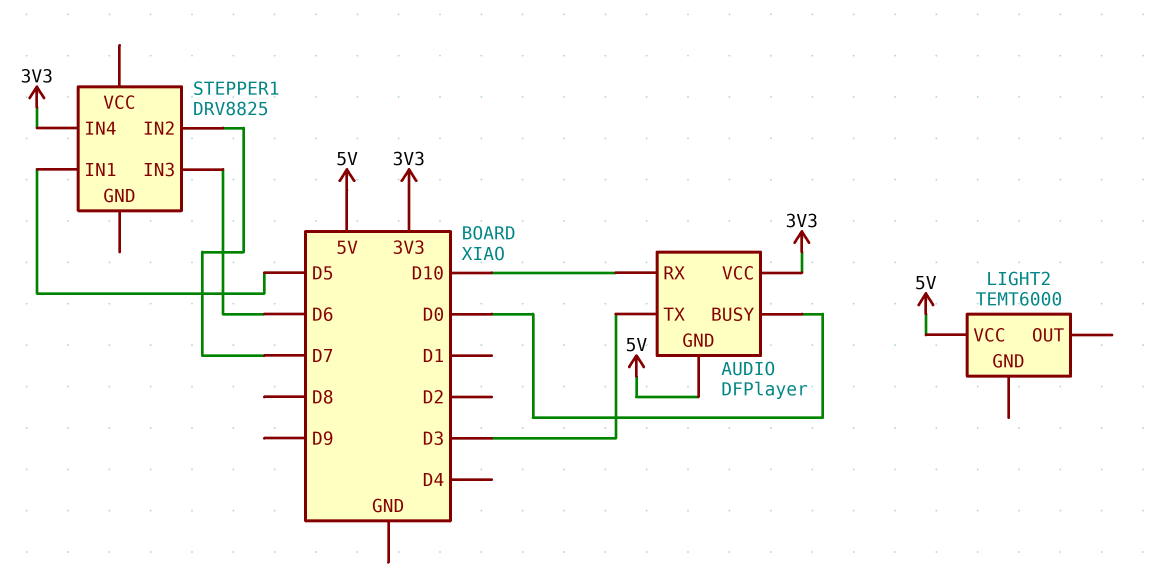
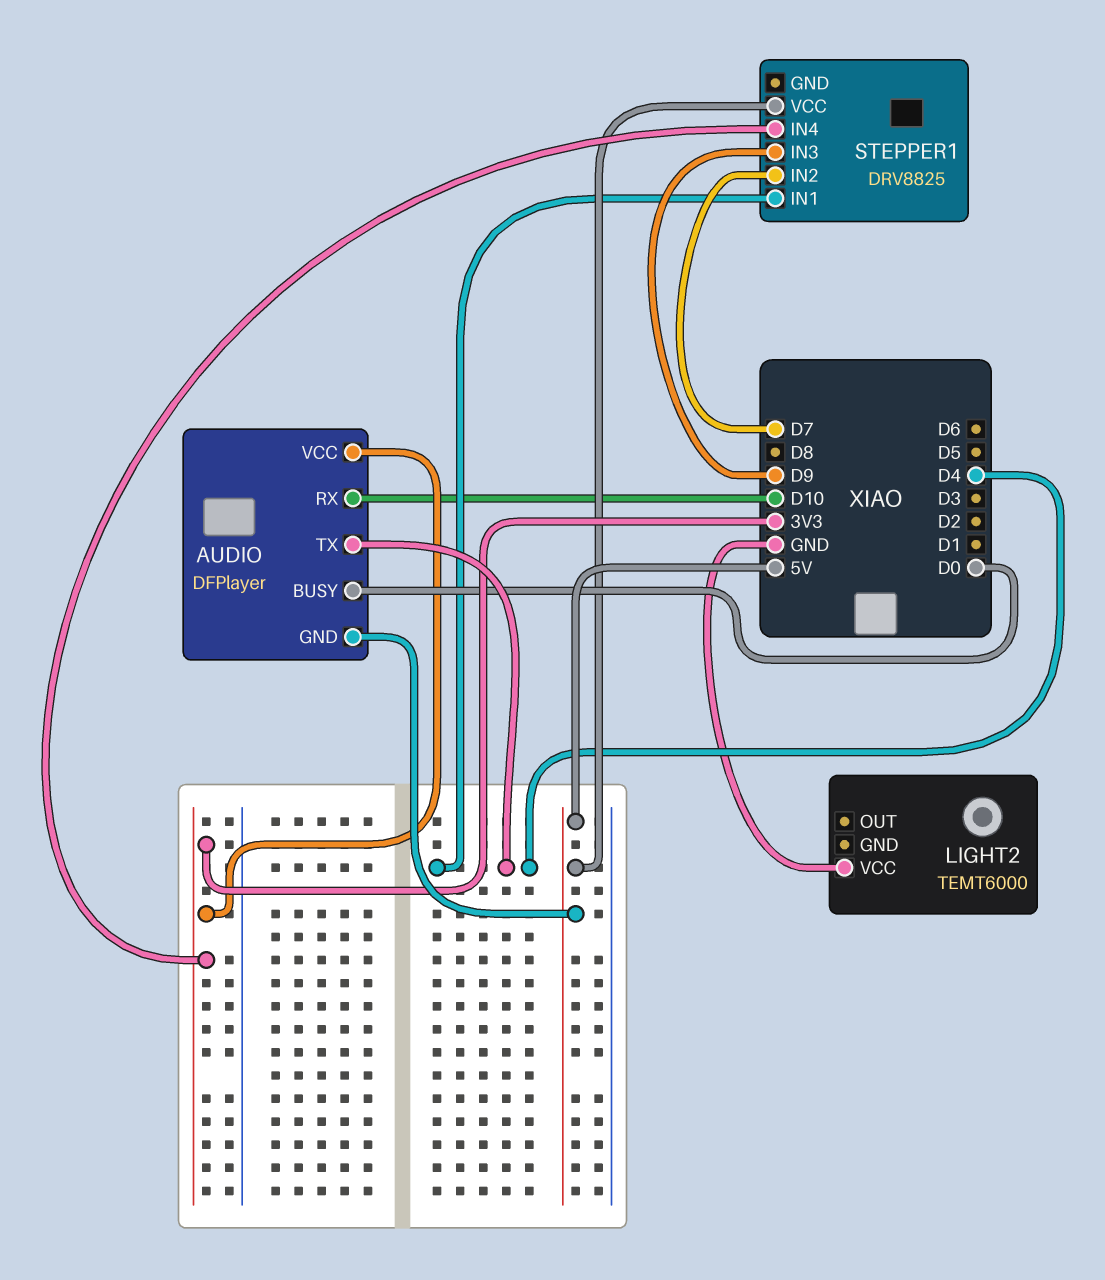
AUDIO pin TX: D3 -> D4
LIGHT2 pin VCC: 5V -> GND
STEPPER1 pin IN1: D5 -> D4
STEPPER1 pin IN3: D6 -> D9
STEPPER1 pin VCC: none -> 5V

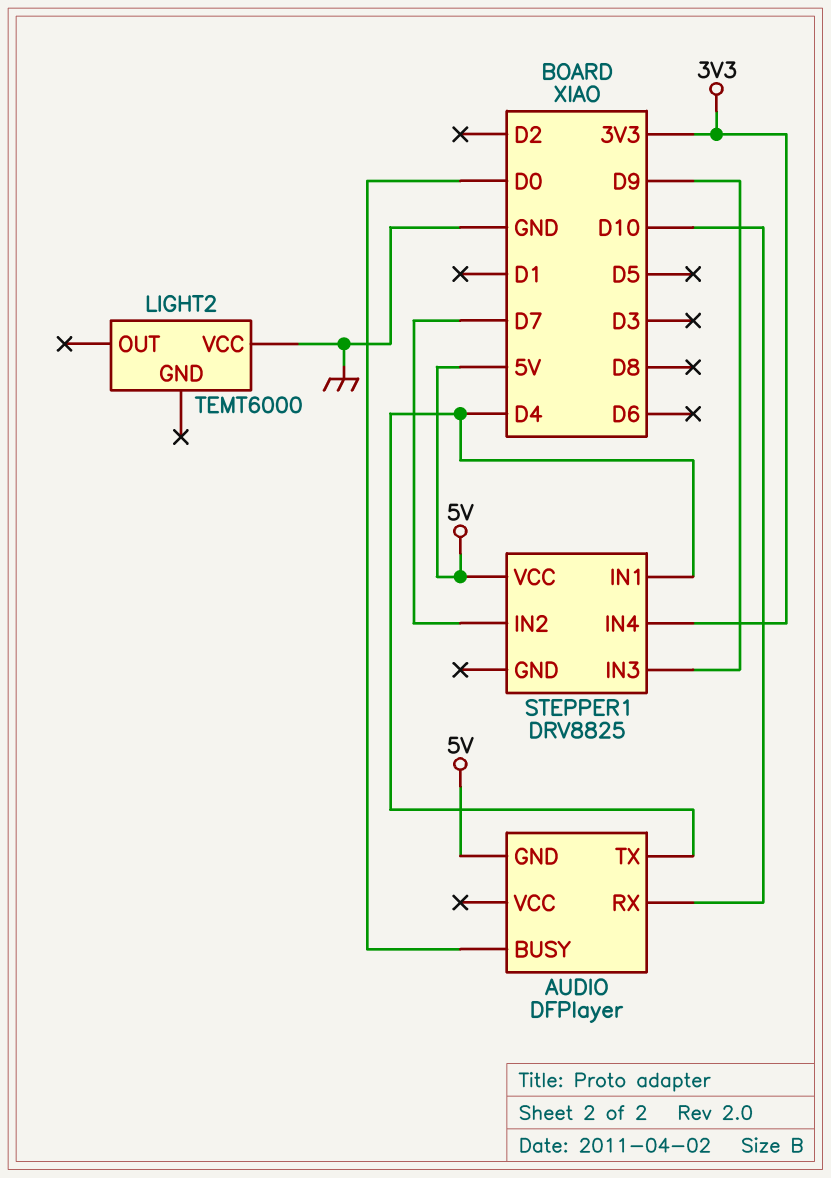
AUDIO pin VCC: 3V3 -> none

